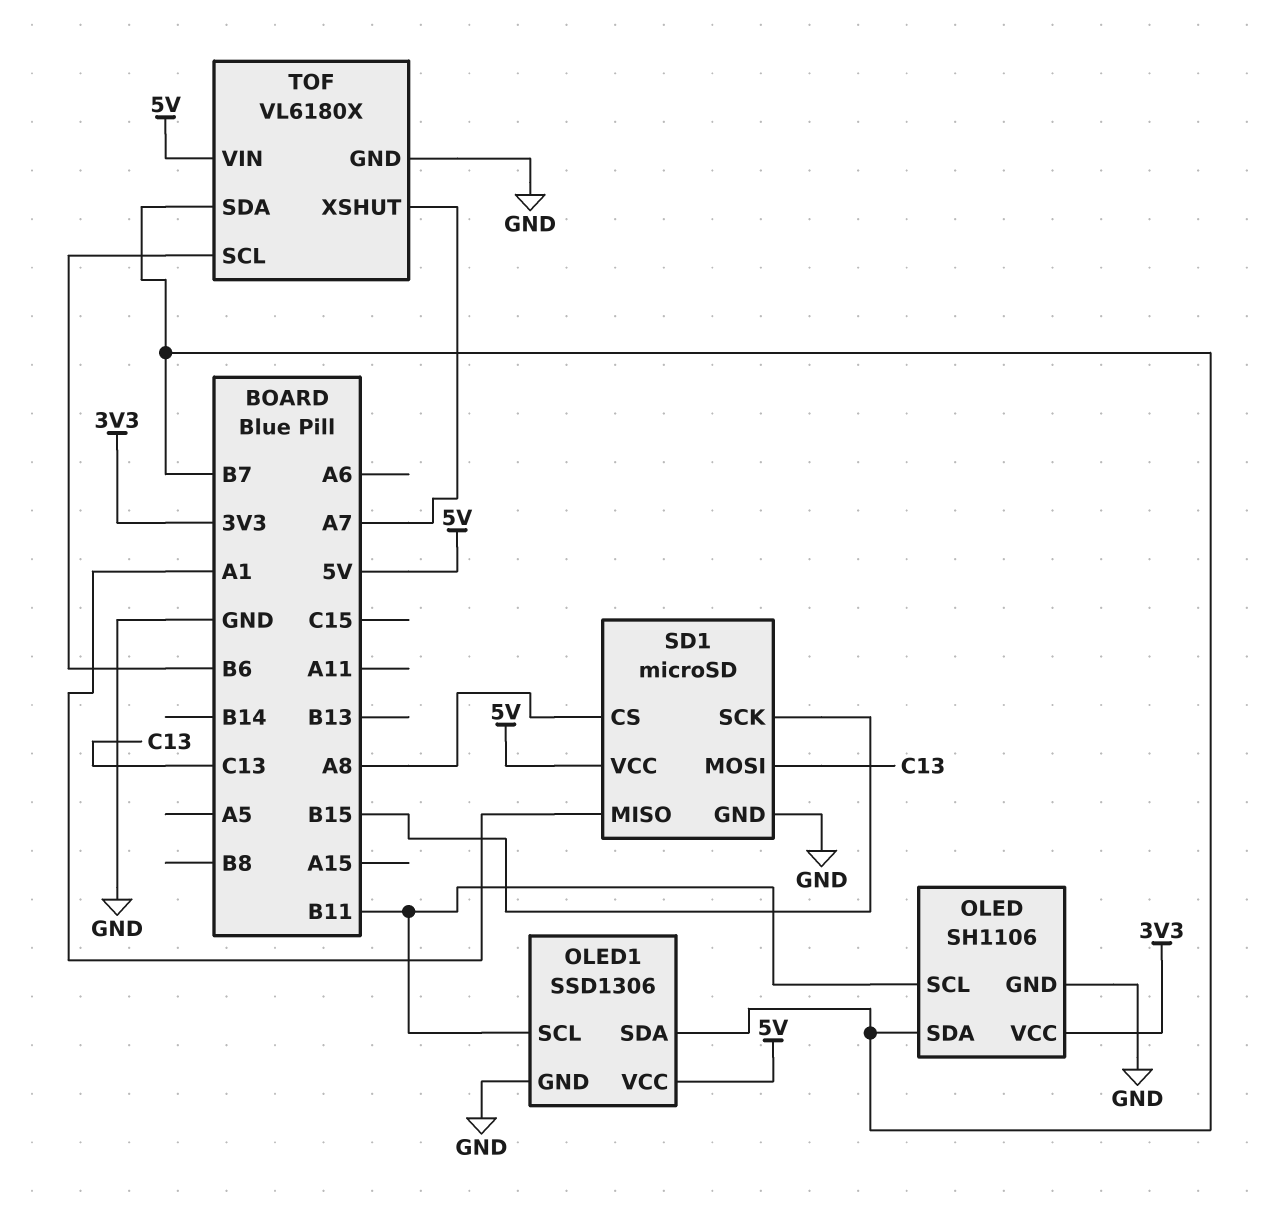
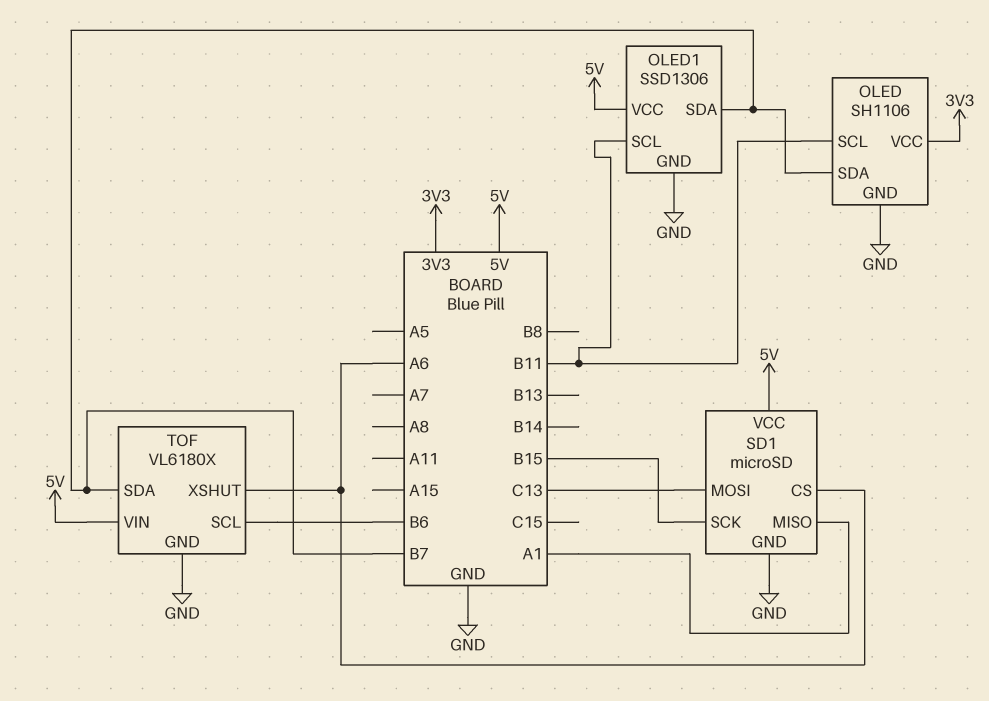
SD1 pin CS: A8 -> A6
TOF pin XSHUT: A7 -> A6

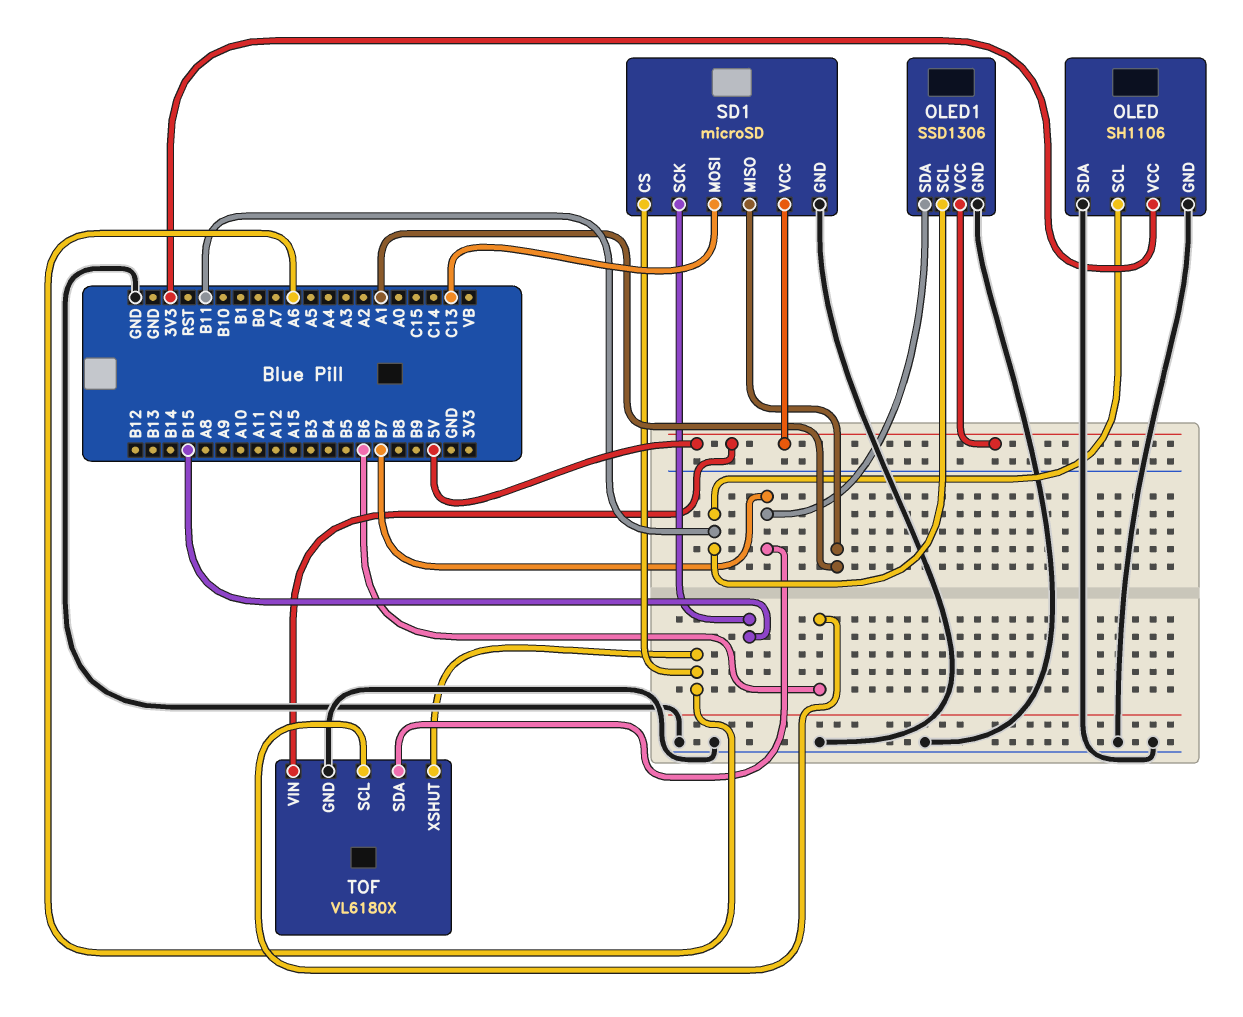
OLED pin SDA: B7 -> GND

